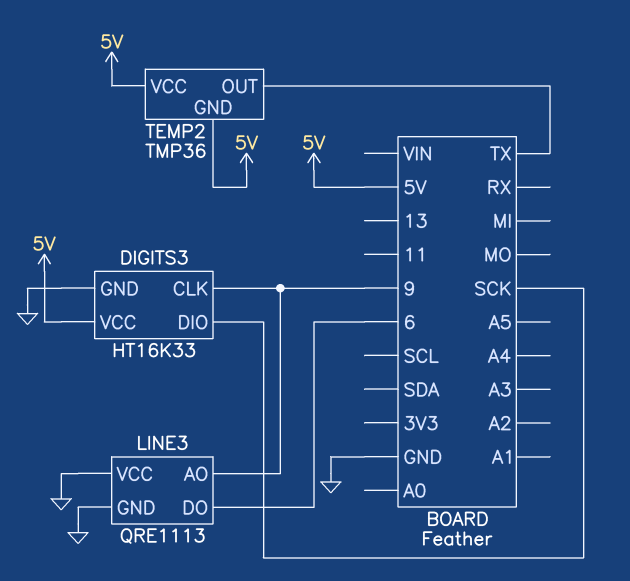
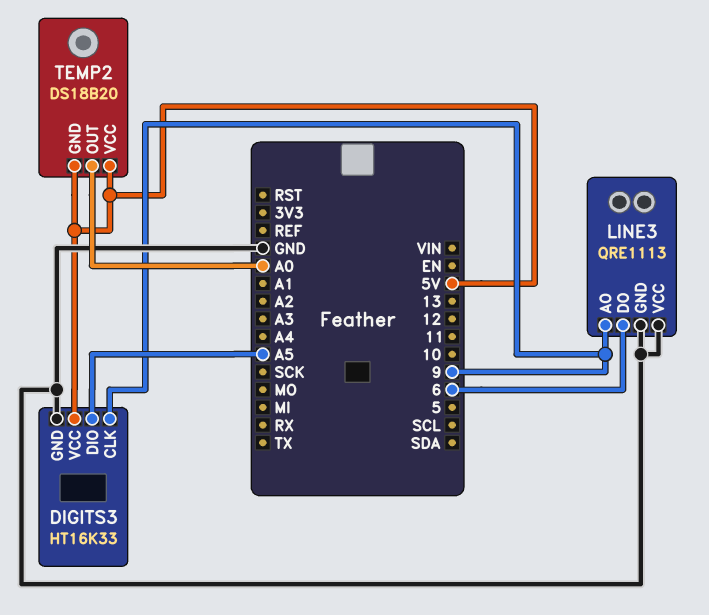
DIGITS3 pin DIO: SCK -> A5
TEMP2: TMP36 -> DS18B20
TEMP2 pin OUT: TX -> A0

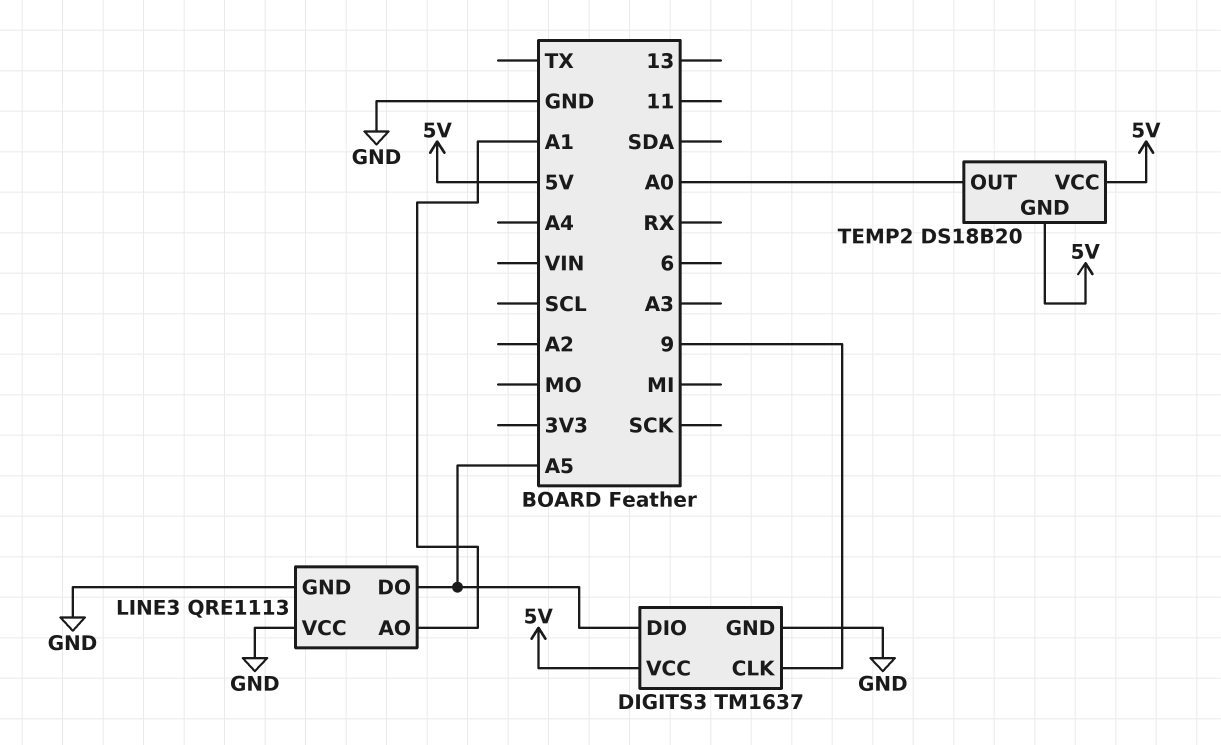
DIGITS3: HT16K33 -> TM1637
LINE3 pin AO: 9 -> A1
LINE3 pin DO: 6 -> A5

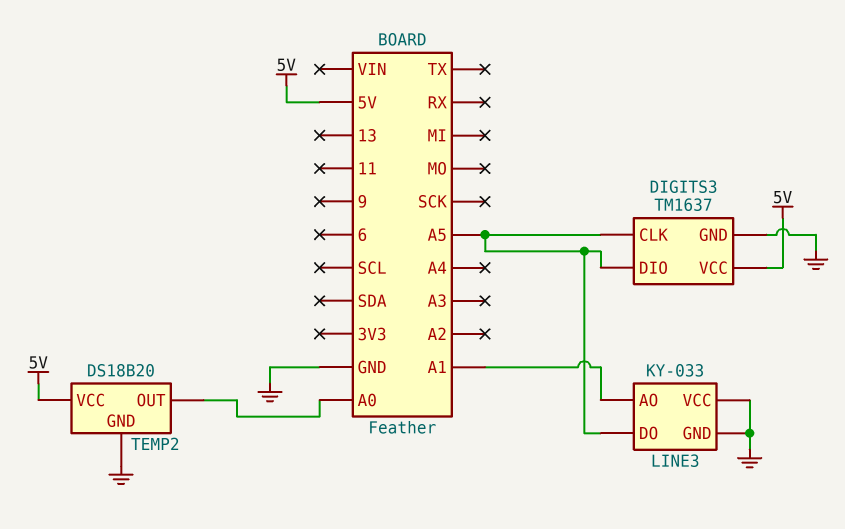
DIGITS3 pin CLK: 9 -> A5
LINE3: QRE1113 -> KY-033
TEMP2 pin GND: 5V -> GND

